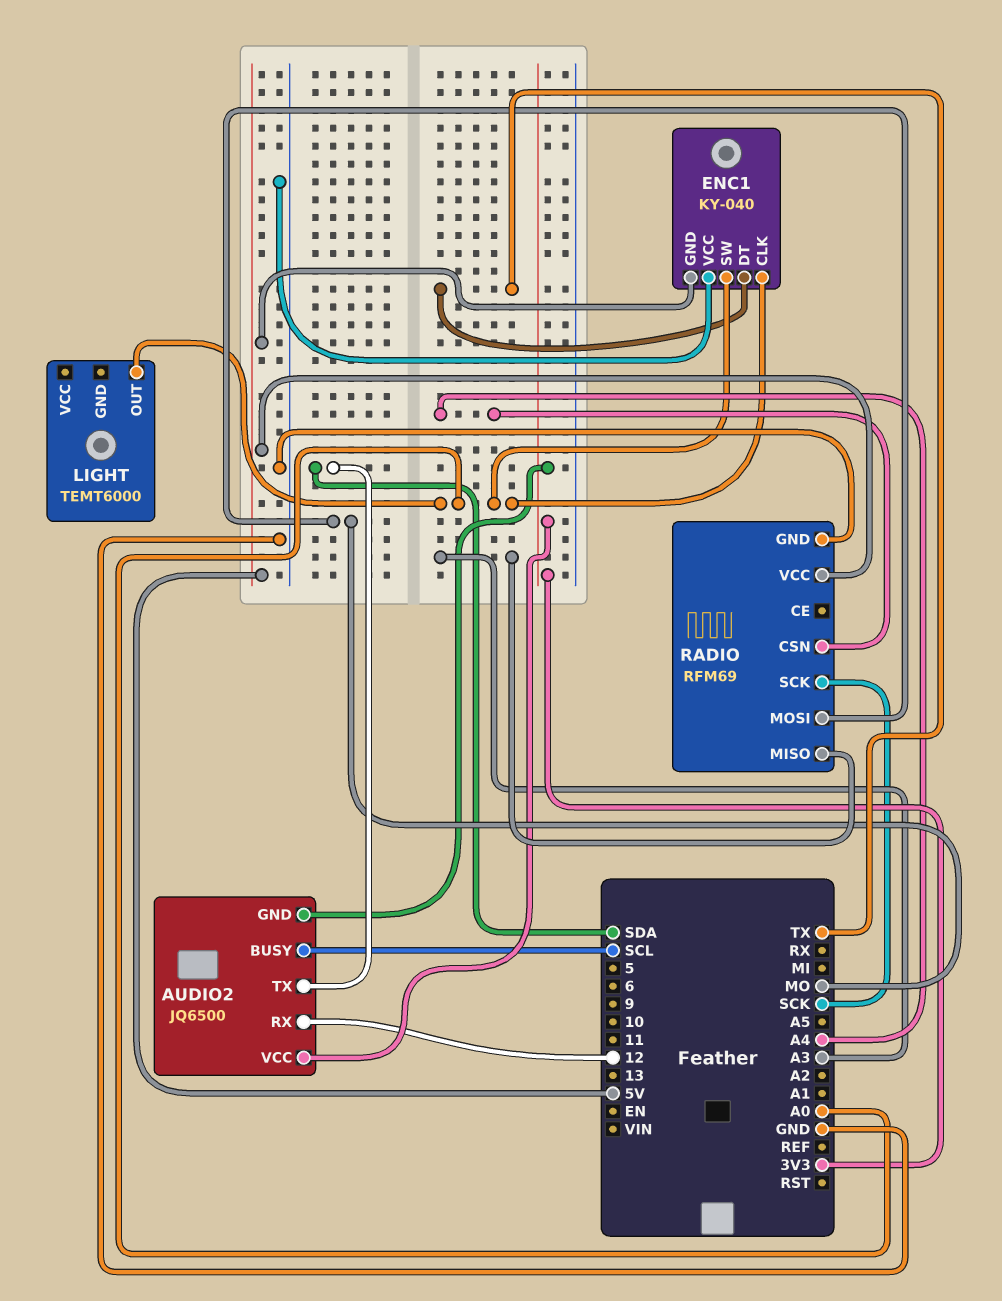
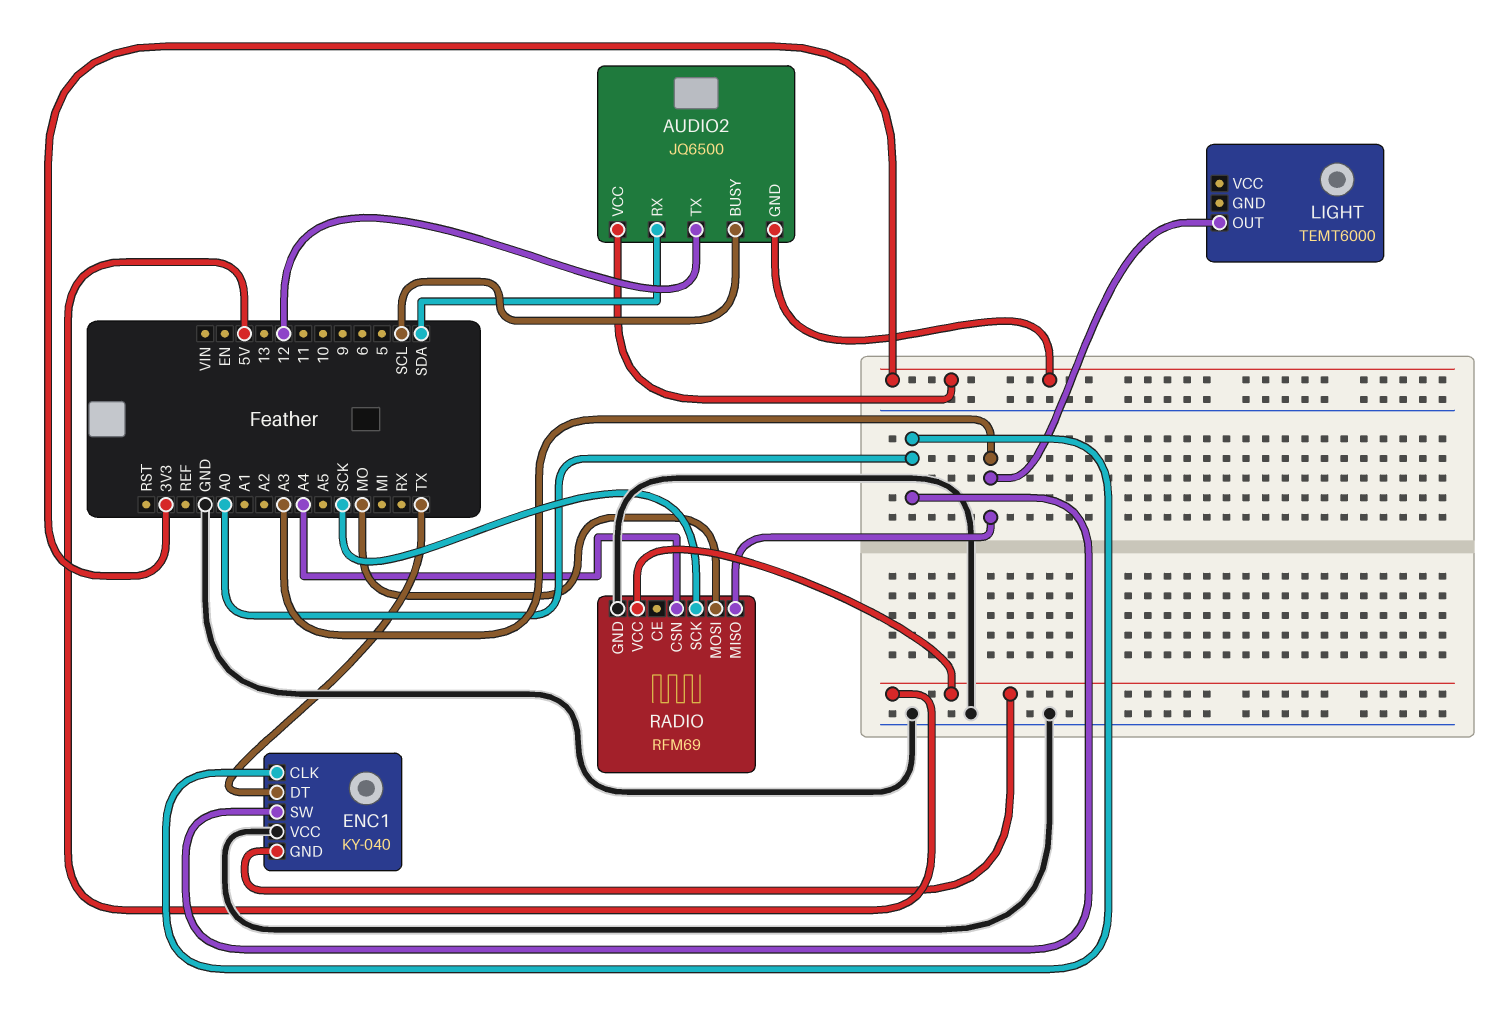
AUDIO2 pin RX: 12 -> SDA
AUDIO2 pin TX: SDA -> 12
LIGHT pin OUT: A0 -> A3

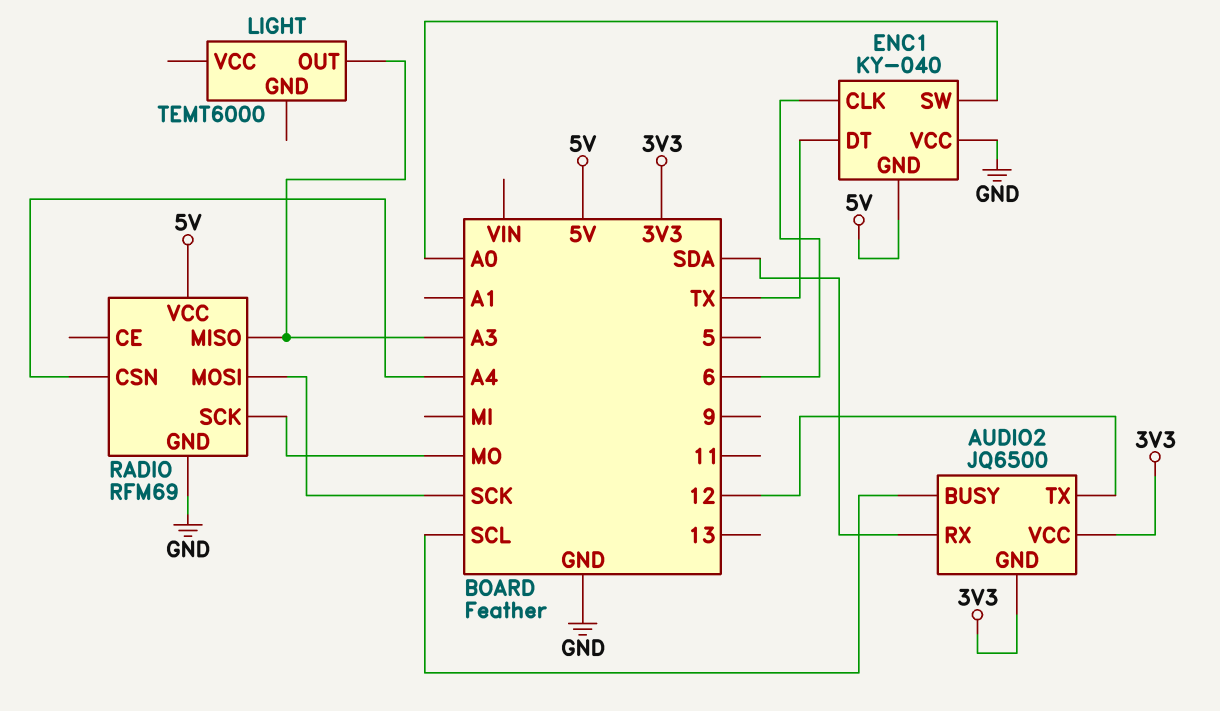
ENC1 pin CLK: A0 -> 6
RADIO pin MOSI: MO -> SCK
RADIO pin SCK: SCK -> MO

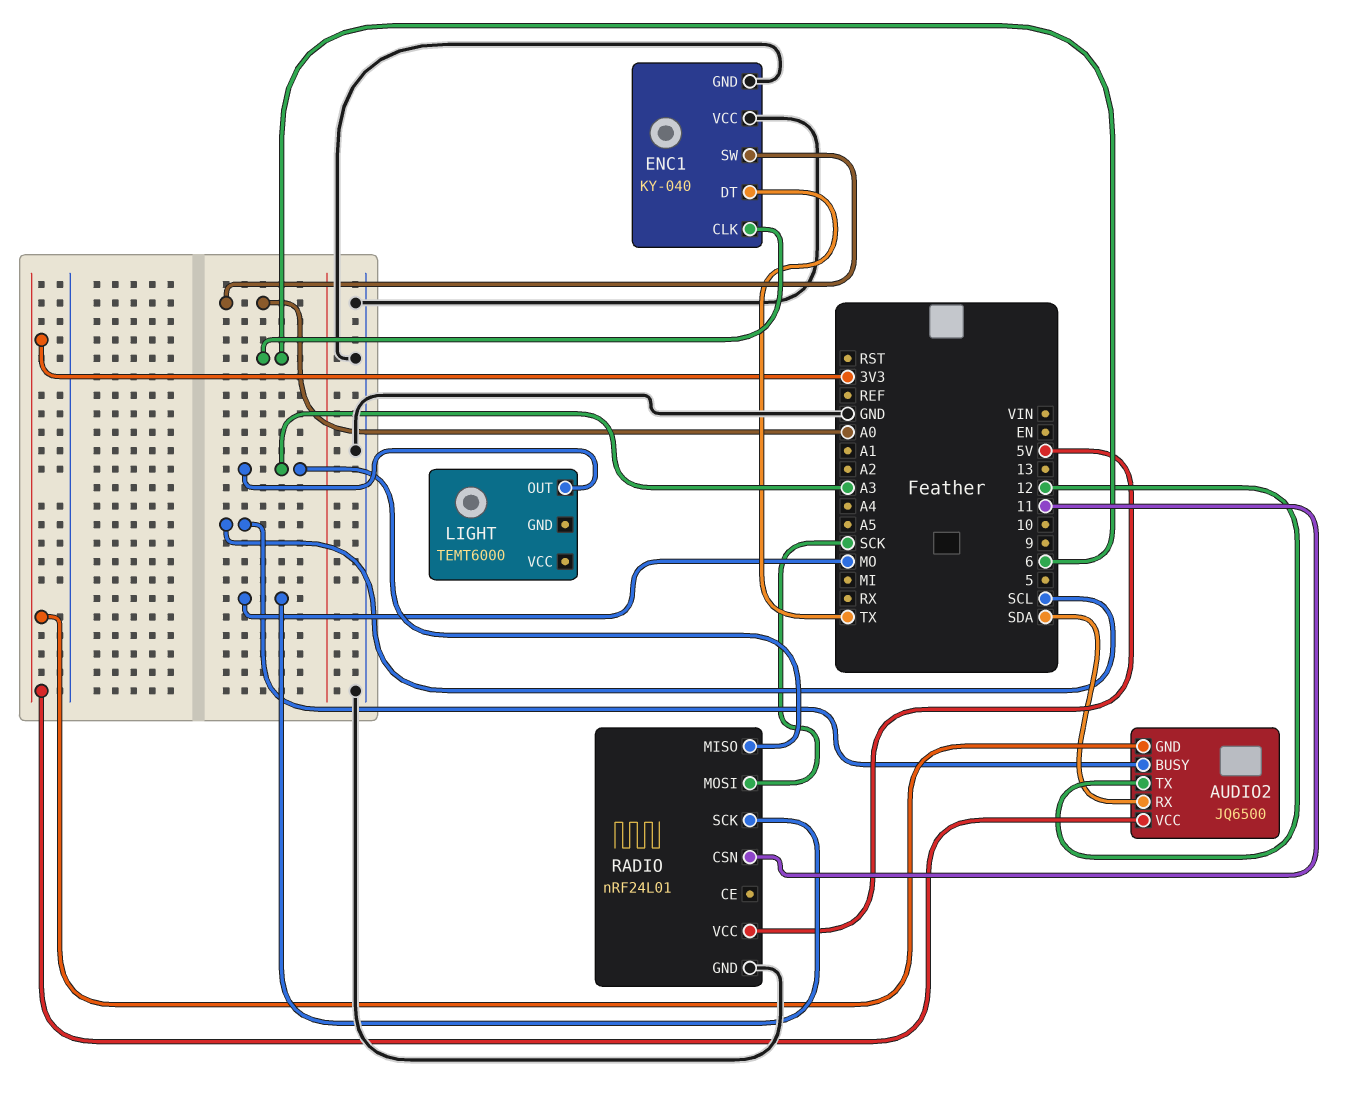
ENC1 pin GND: 5V -> GND
RADIO: RFM69 -> nRF24L01
RADIO pin CSN: A4 -> 11

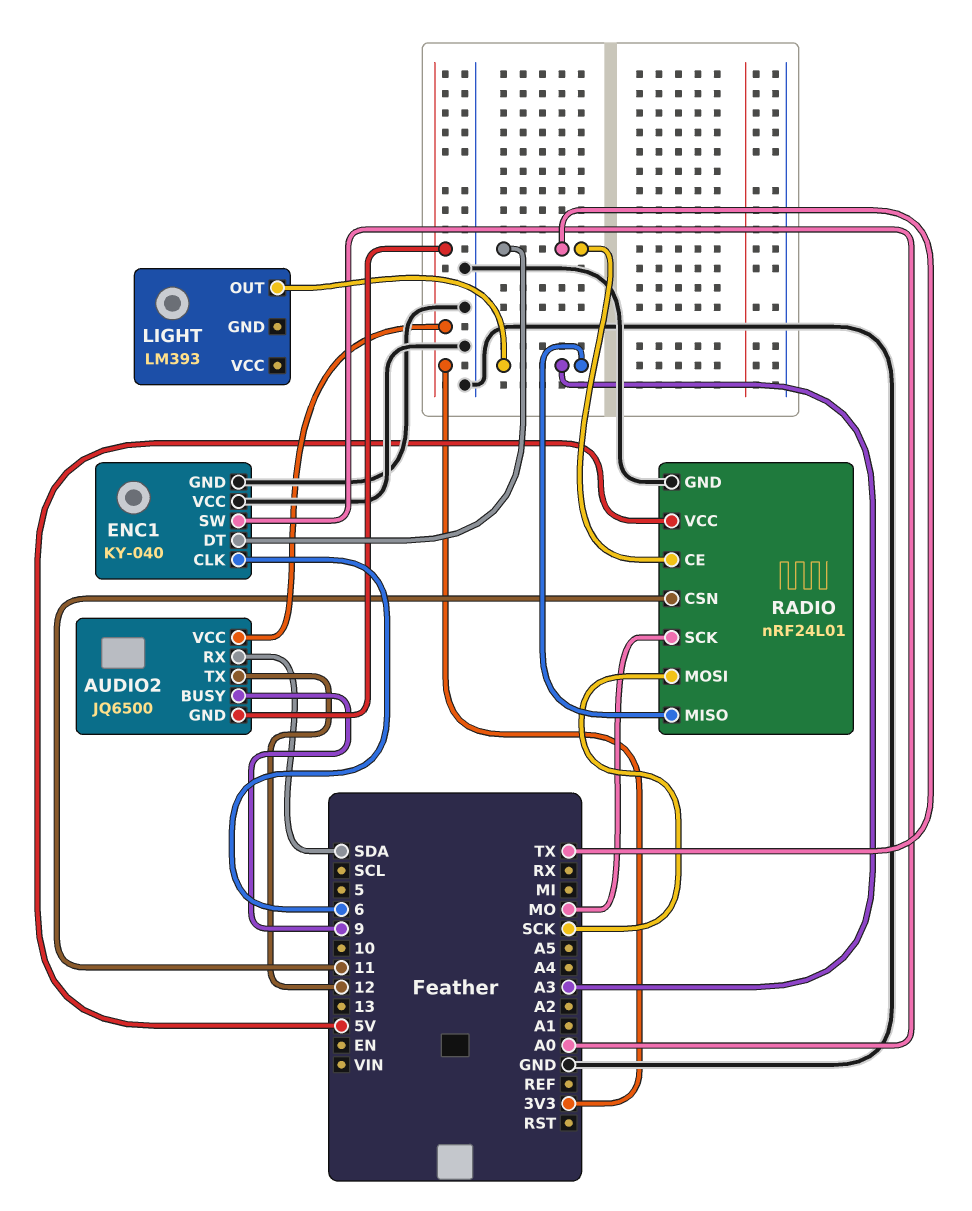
AUDIO2 pin BUSY: SCL -> 9
LIGHT: TEMT6000 -> LM393
RADIO pin CE: none -> TX

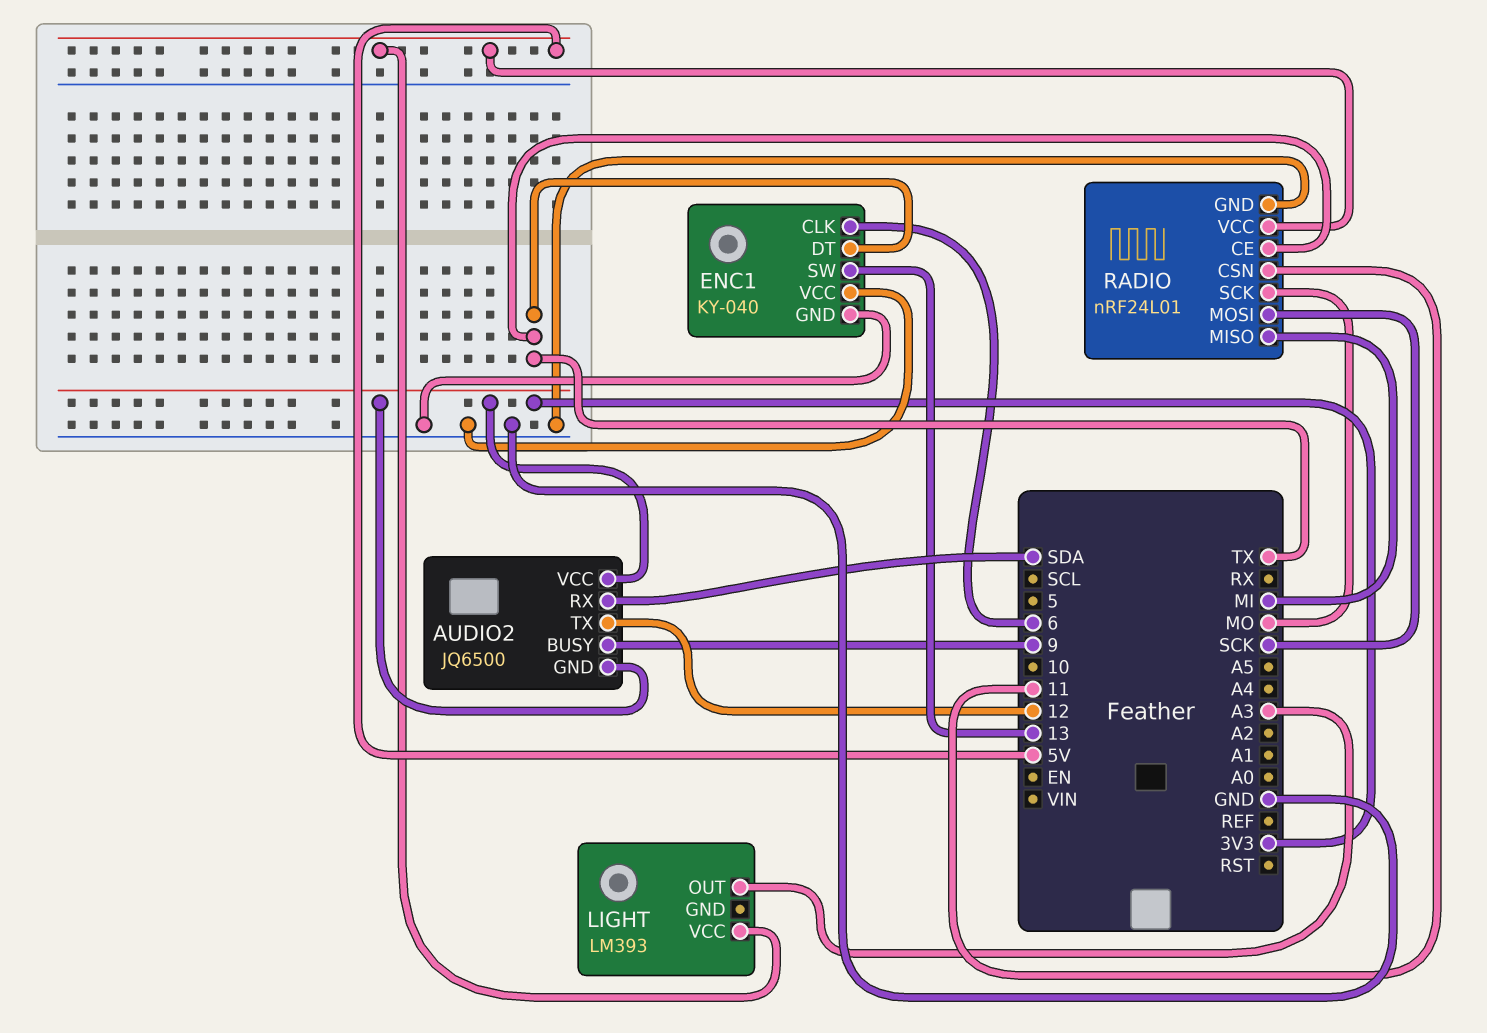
ENC1 pin SW: A0 -> 13
LIGHT pin VCC: none -> 5V
RADIO pin MISO: A3 -> MI

